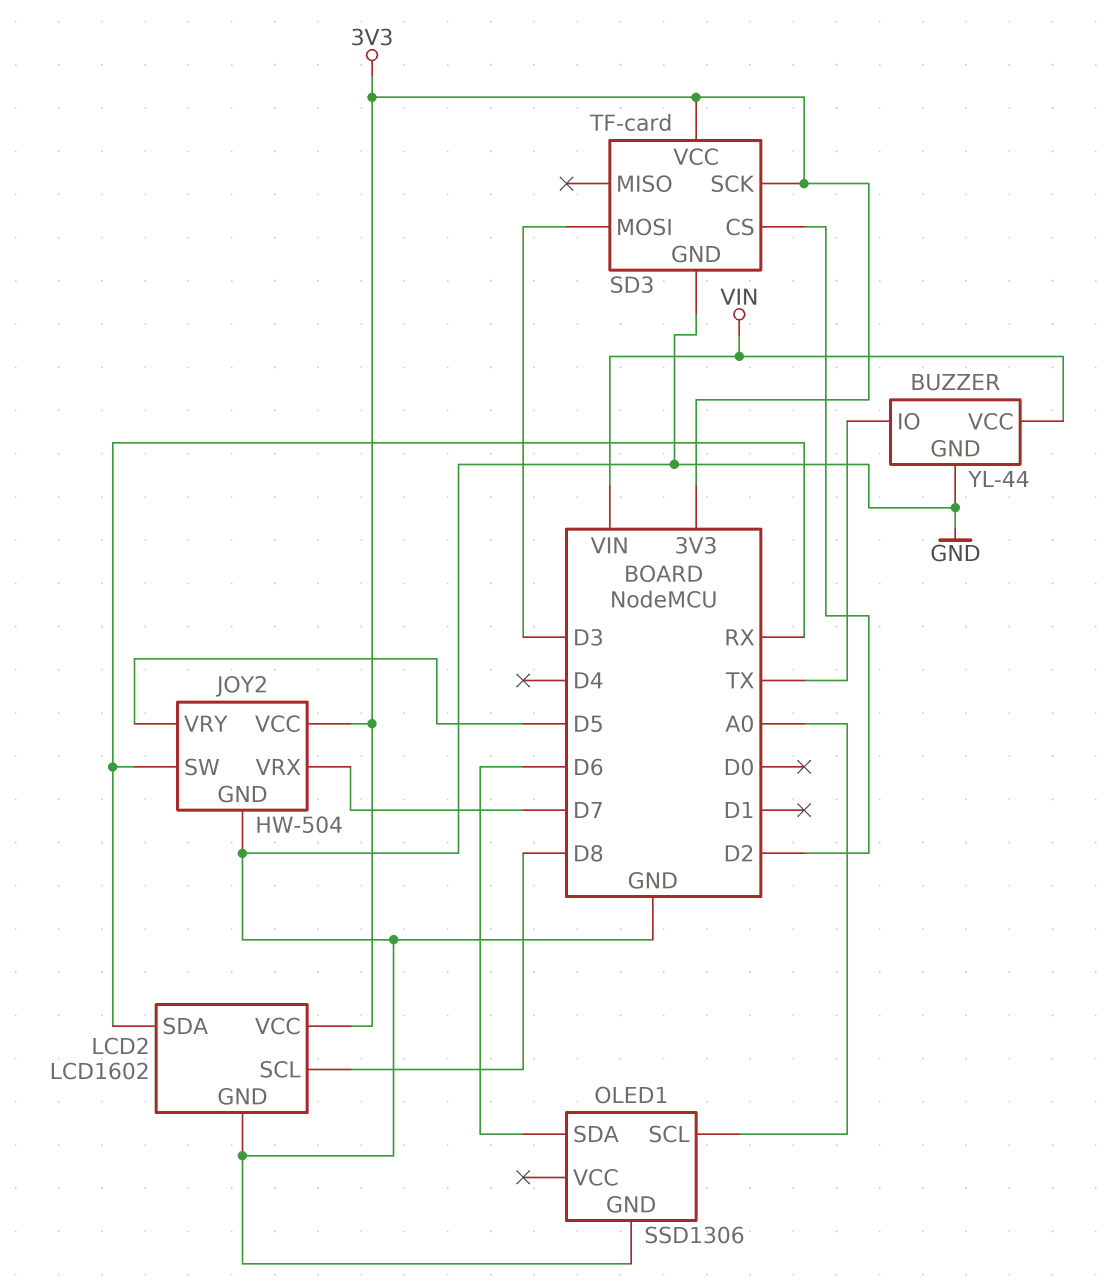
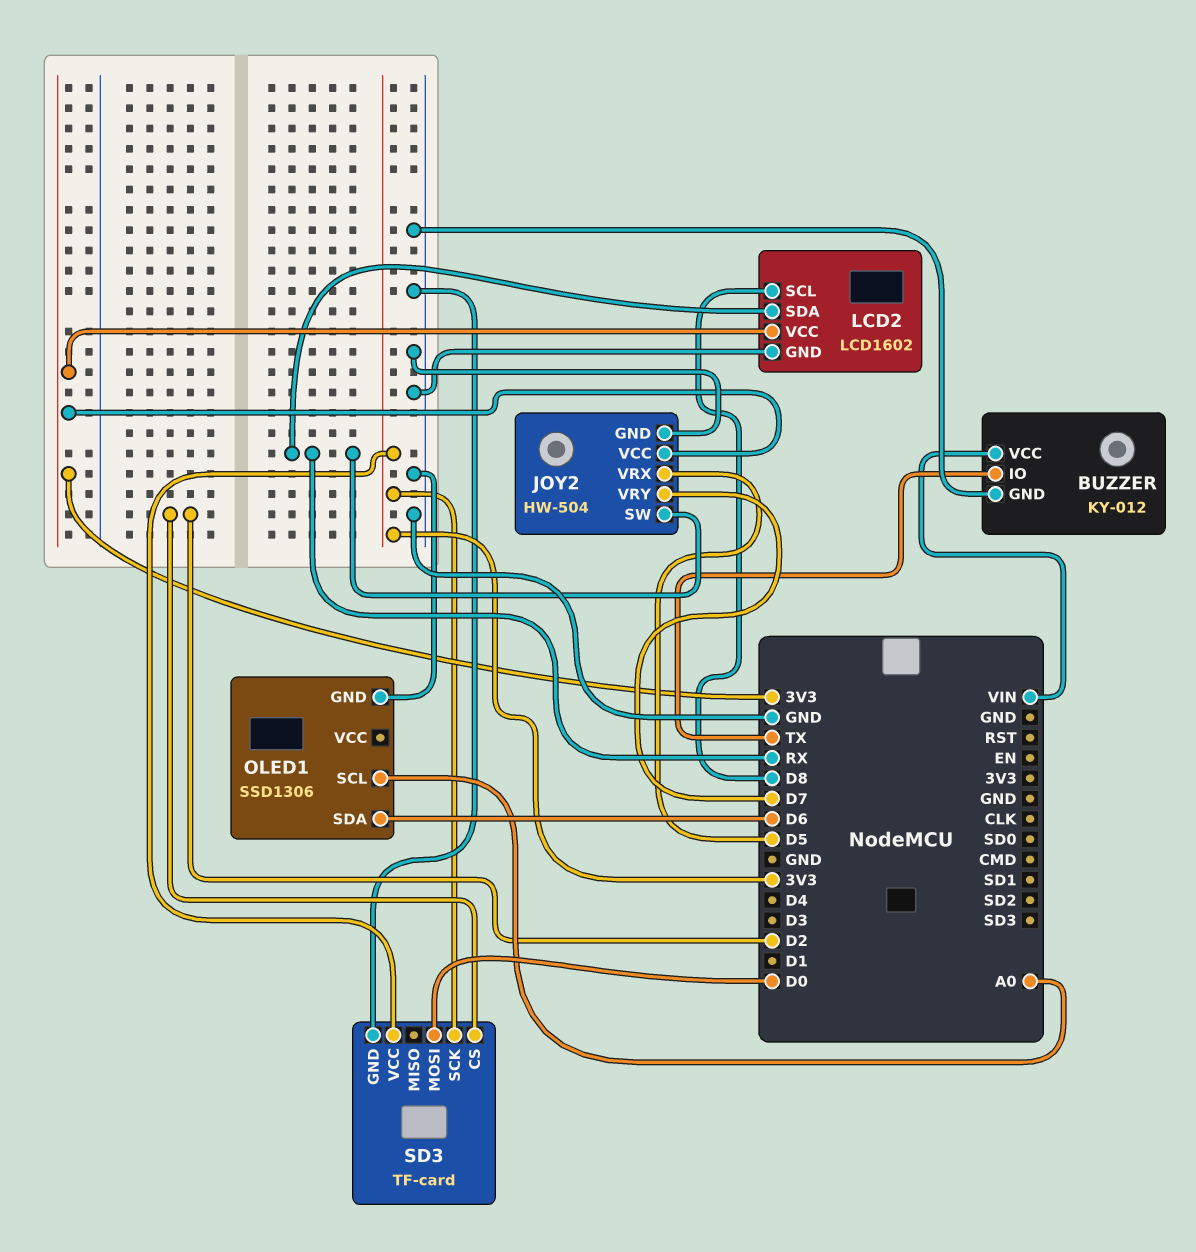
BUZZER: YL-44 -> KY-012
JOY2 pin VRX: D7 -> D5
JOY2 pin VRY: D5 -> D7
SD3 pin MOSI: D3 -> D0

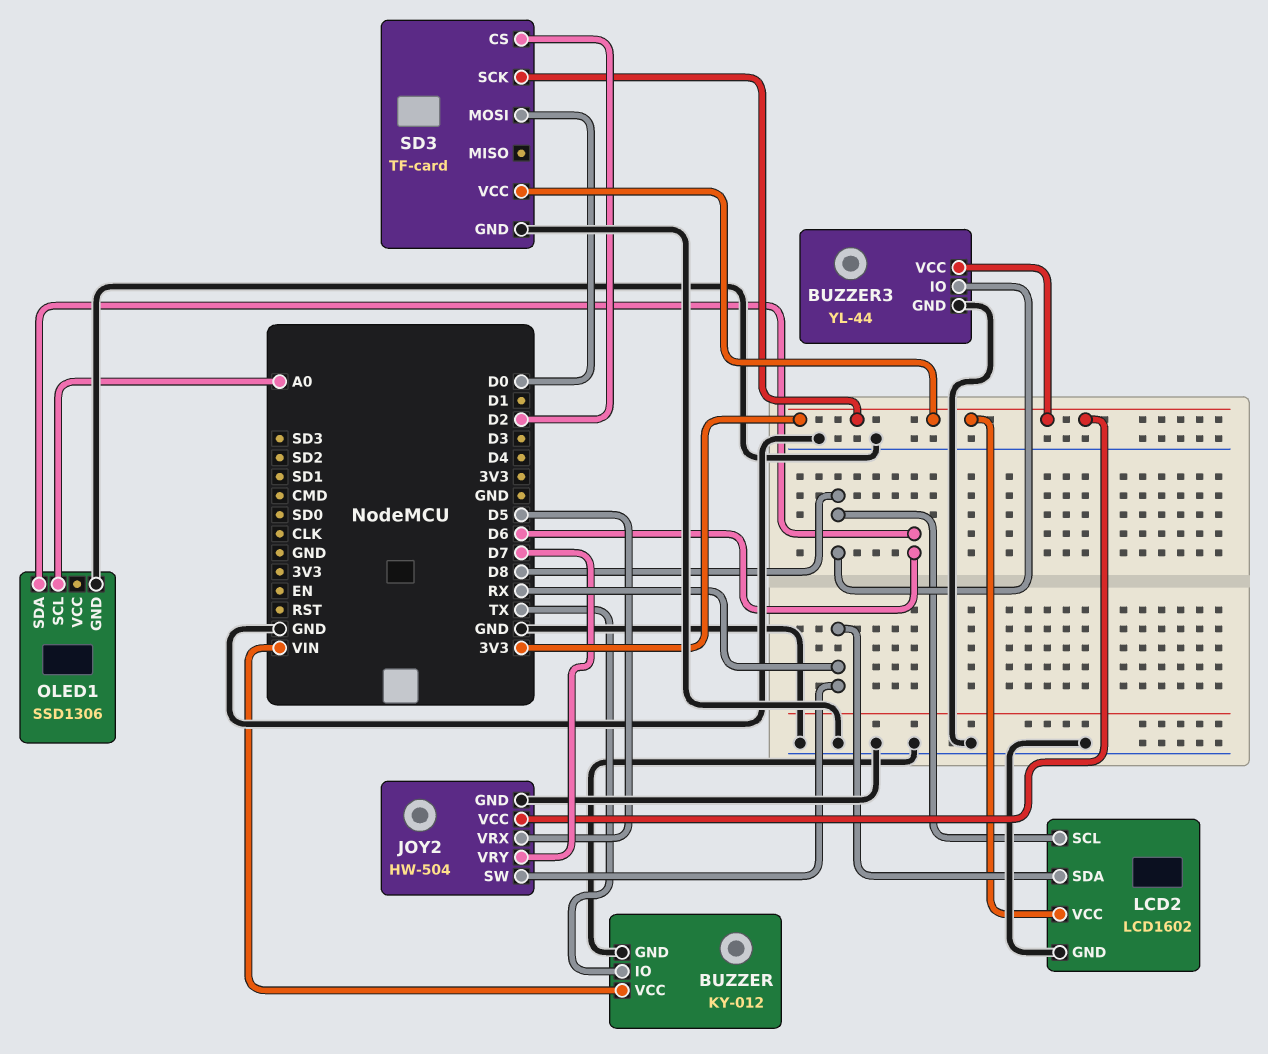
BUZZER3: none -> YL-44
BUZZER3 pin GND: none -> GND
BUZZER3 pin IO: none -> D8
BUZZER3 pin VCC: none -> 3V3

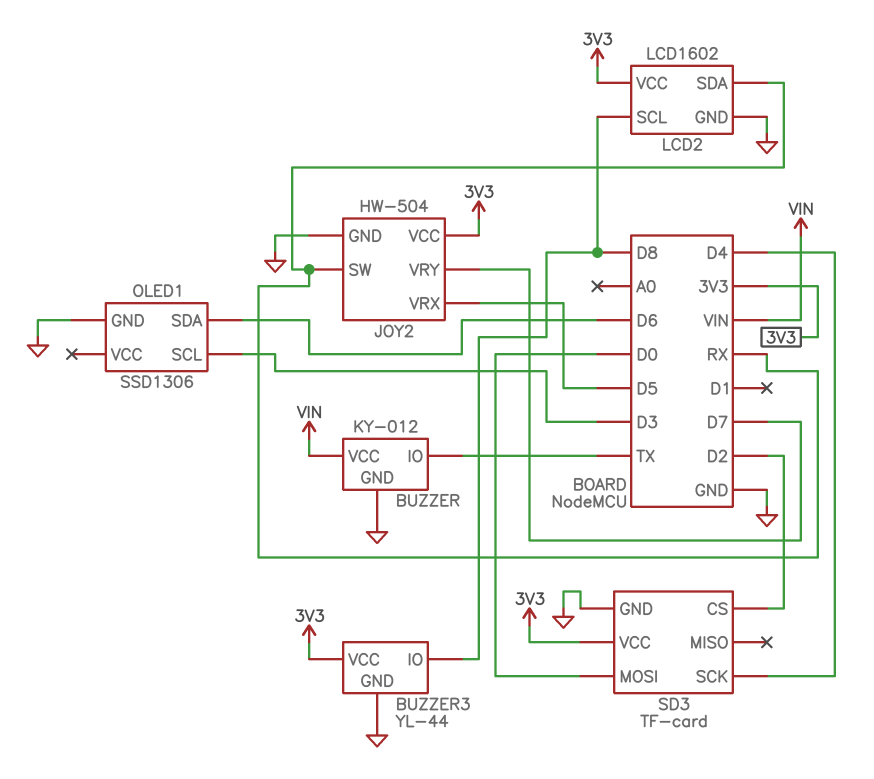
OLED1 pin SCL: A0 -> D3
SD3 pin SCK: 3V3 -> D4

